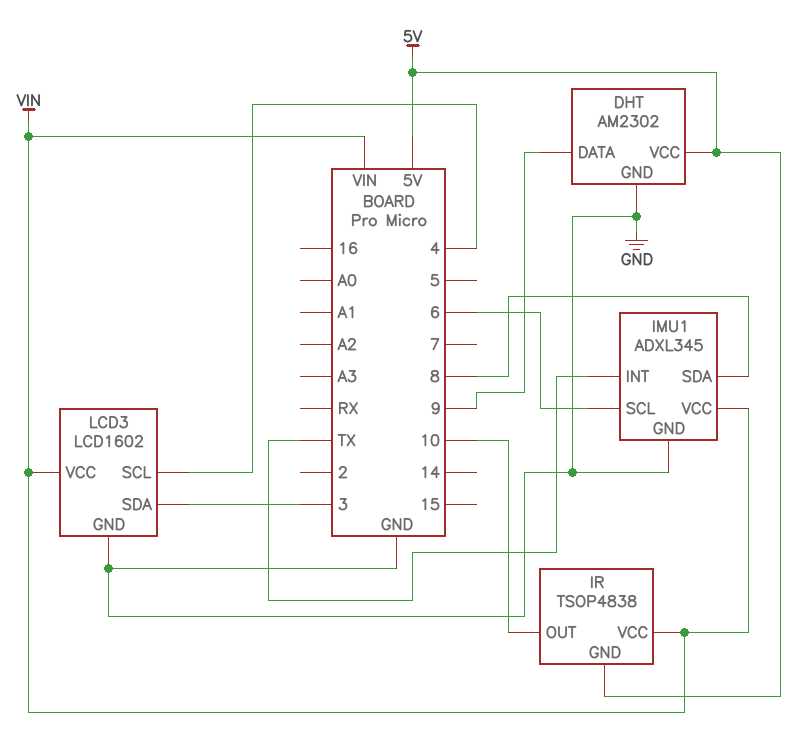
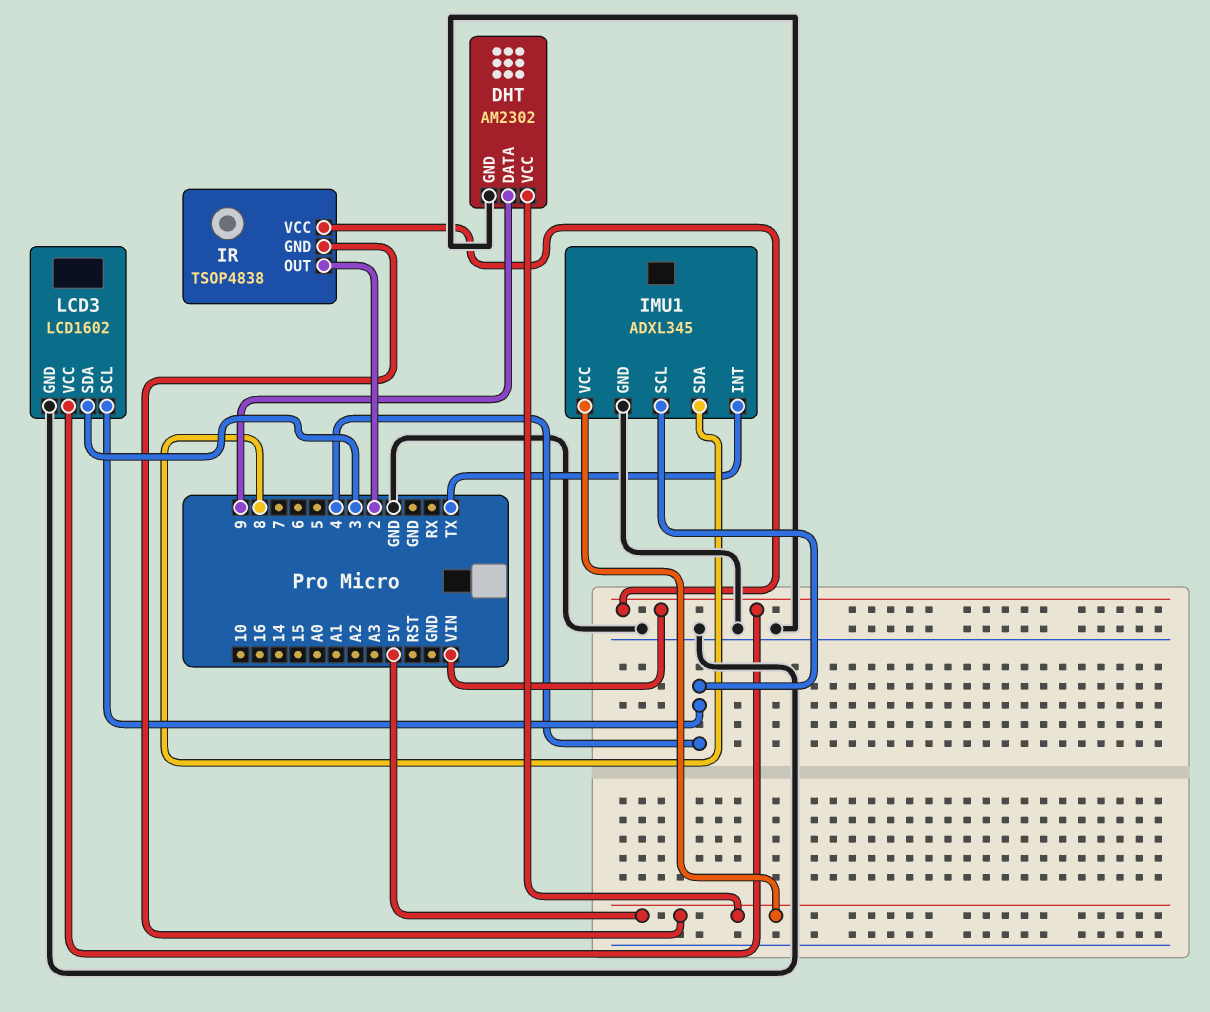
IMU1 pin SCL: 6 -> 4
IMU1 pin VCC: VIN -> 5V
IR pin OUT: 10 -> 2

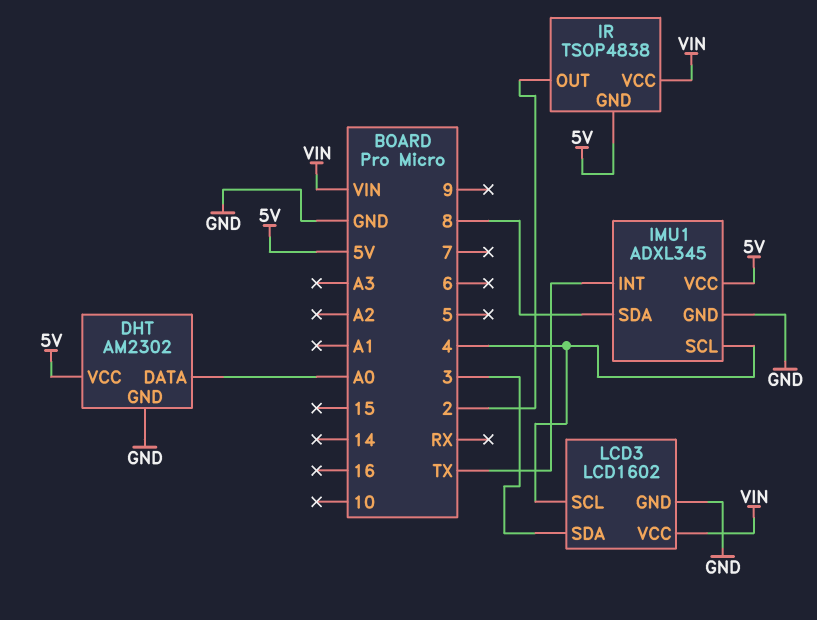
DHT pin DATA: 9 -> A0

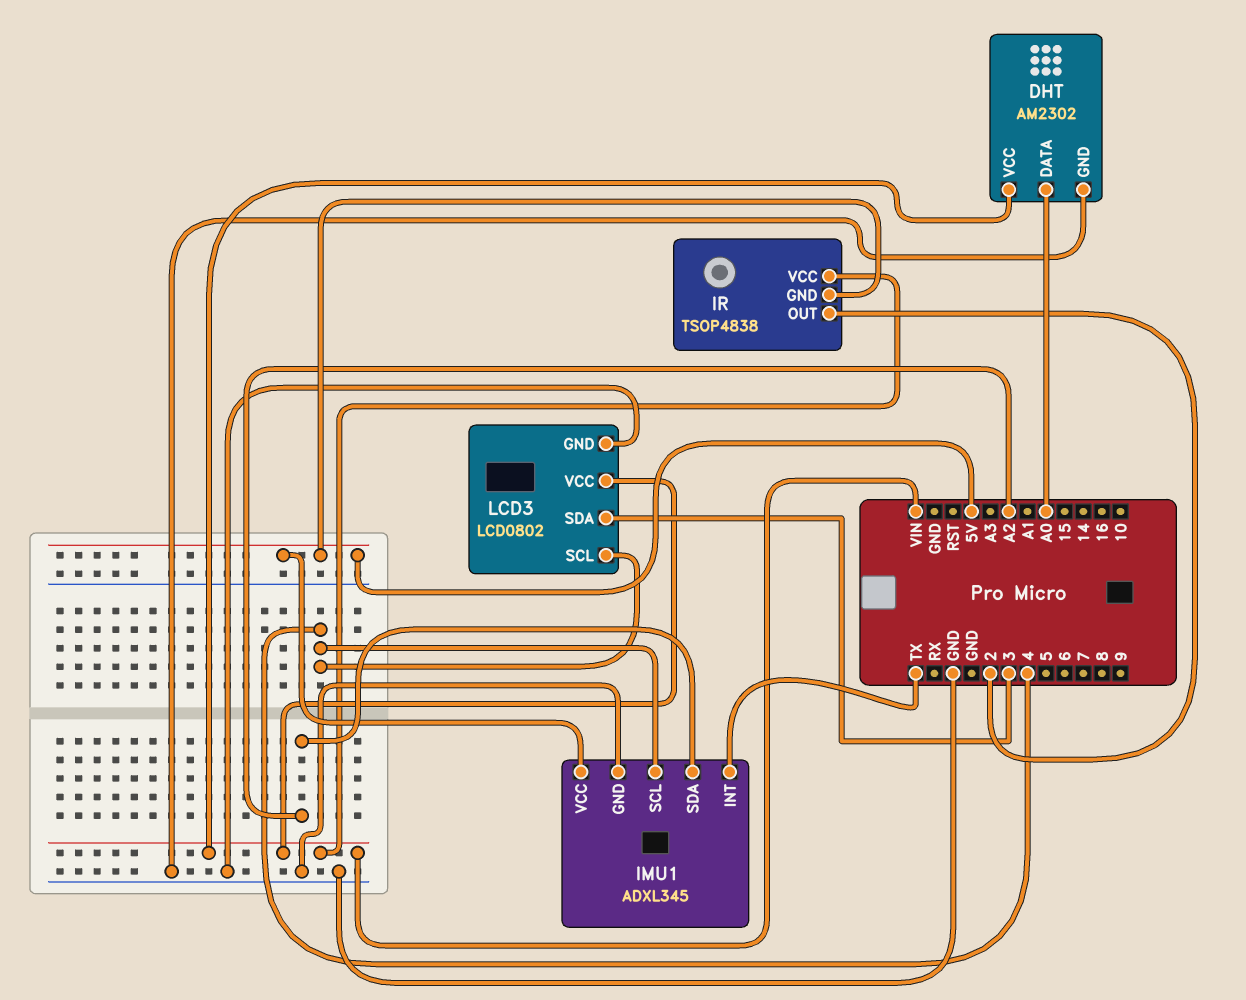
DHT pin VCC: 5V -> VIN
IMU1 pin SDA: 8 -> A2
LCD3: LCD1602 -> LCD0802

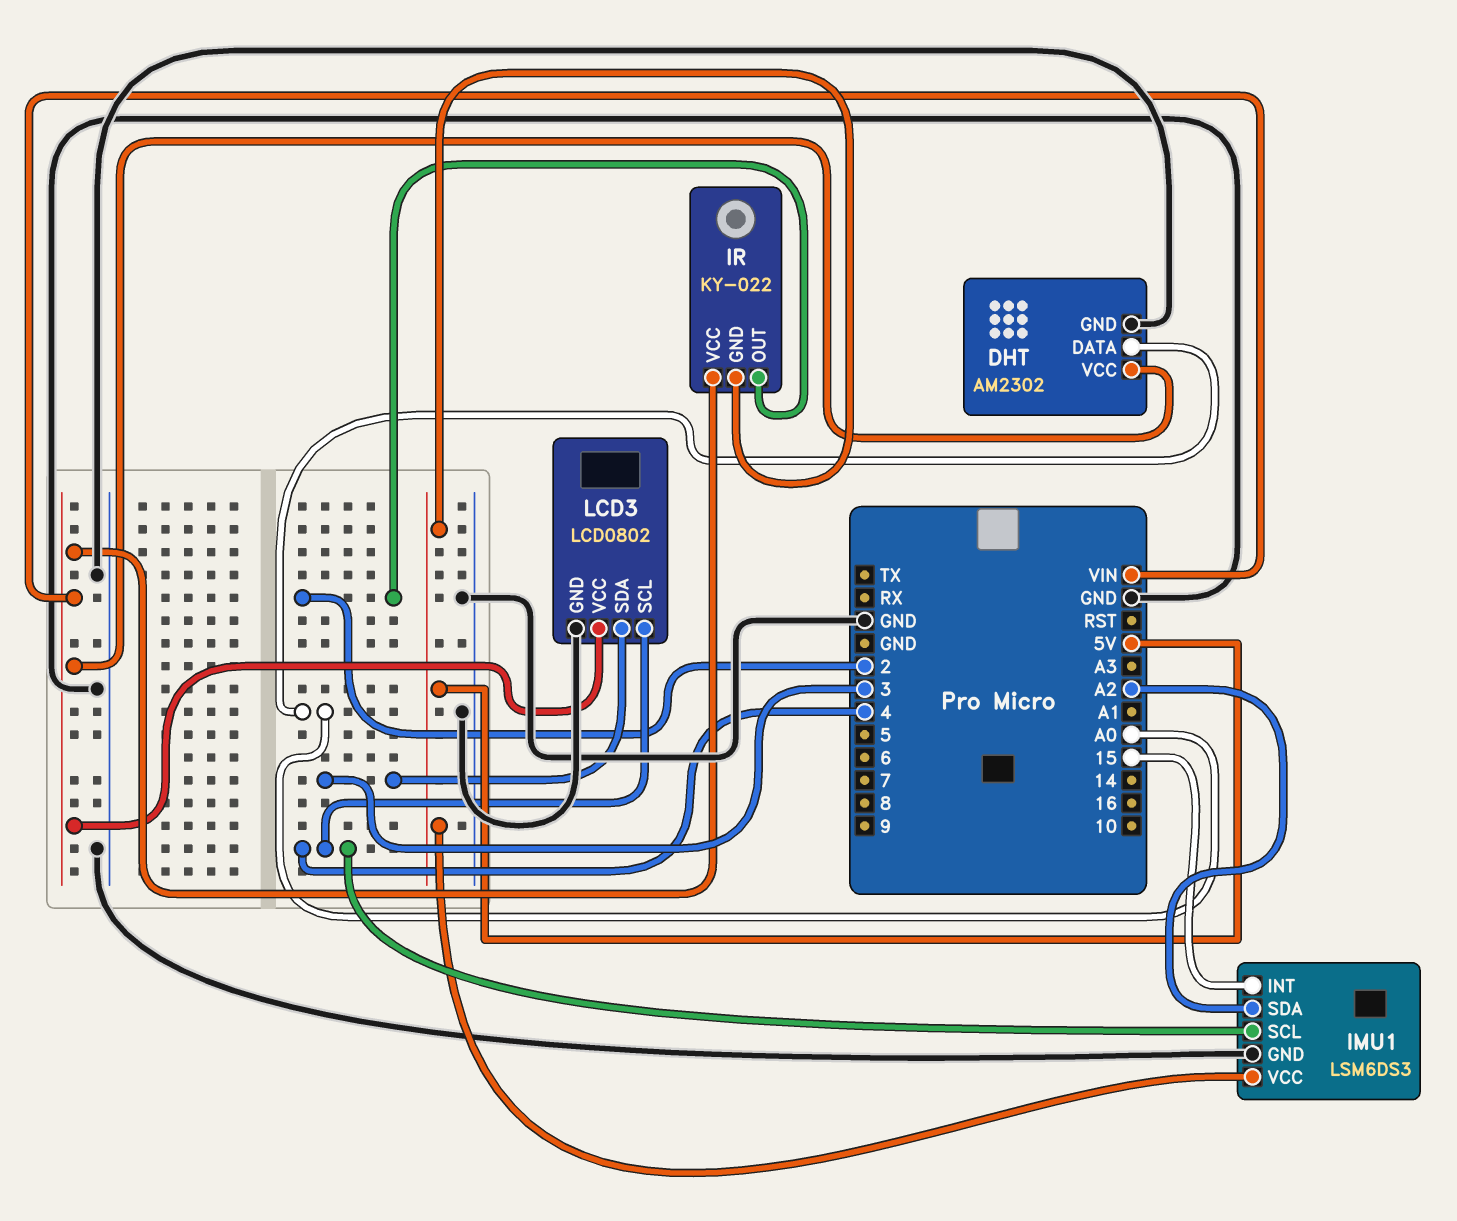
IMU1: ADXL345 -> LSM6DS3
IMU1 pin INT: TX -> 15
IR: TSOP4838 -> KY-022

